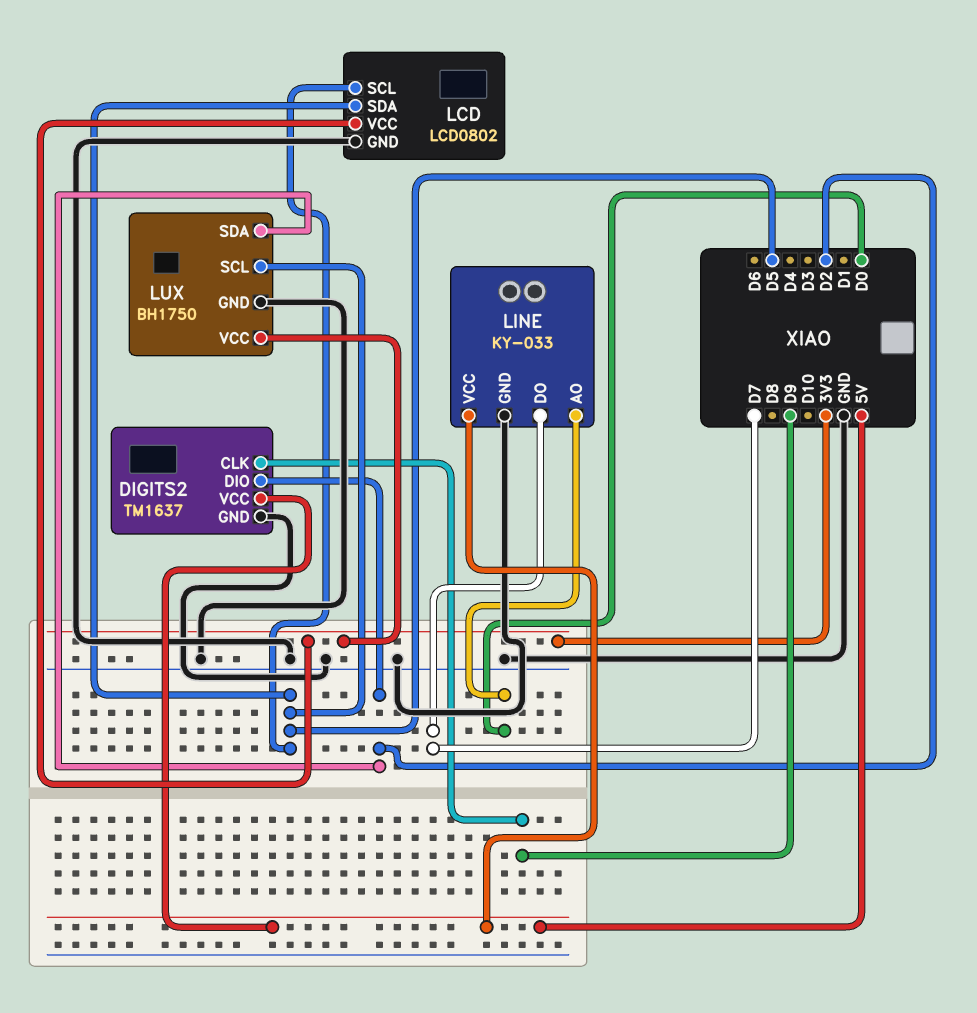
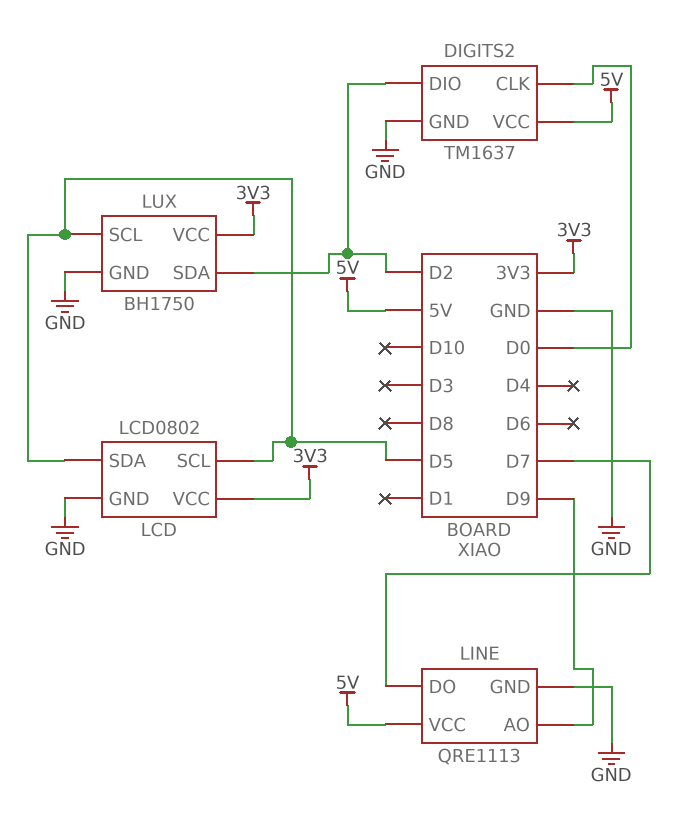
DIGITS2 pin CLK: D9 -> D0
LINE: KY-033 -> QRE1113
LINE pin AO: D0 -> D9

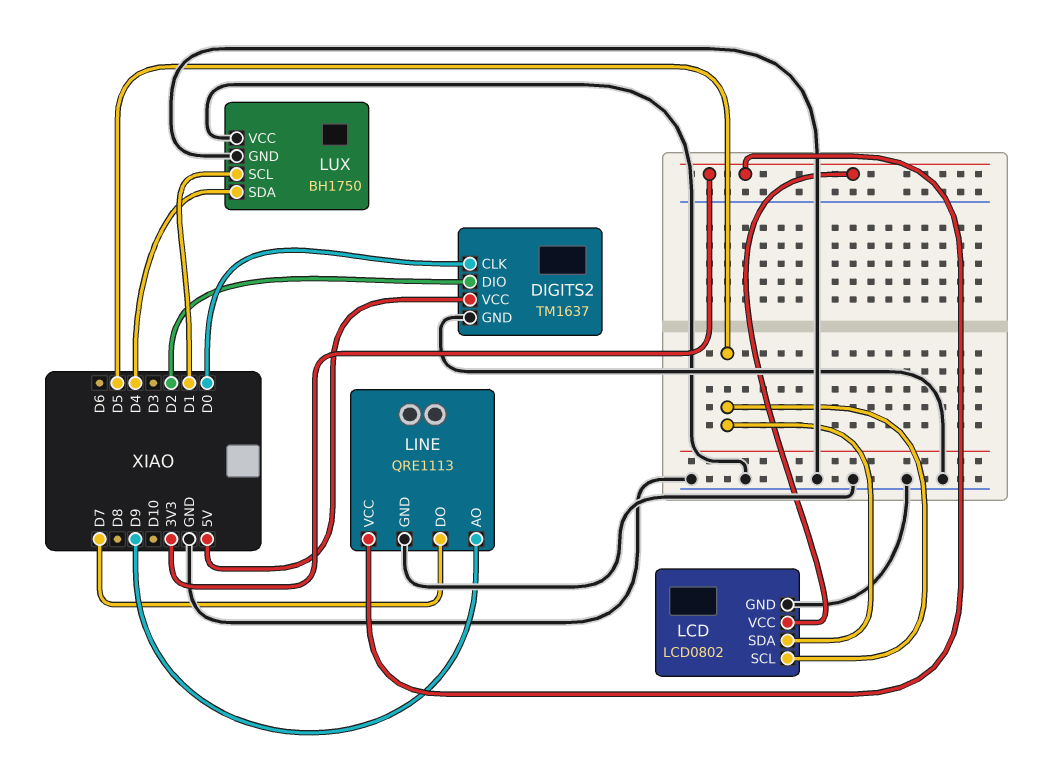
LINE pin VCC: 5V -> 3V3
LUX pin SCL: D5 -> D1
LUX pin SDA: D2 -> D4
LUX pin VCC: 3V3 -> GND

